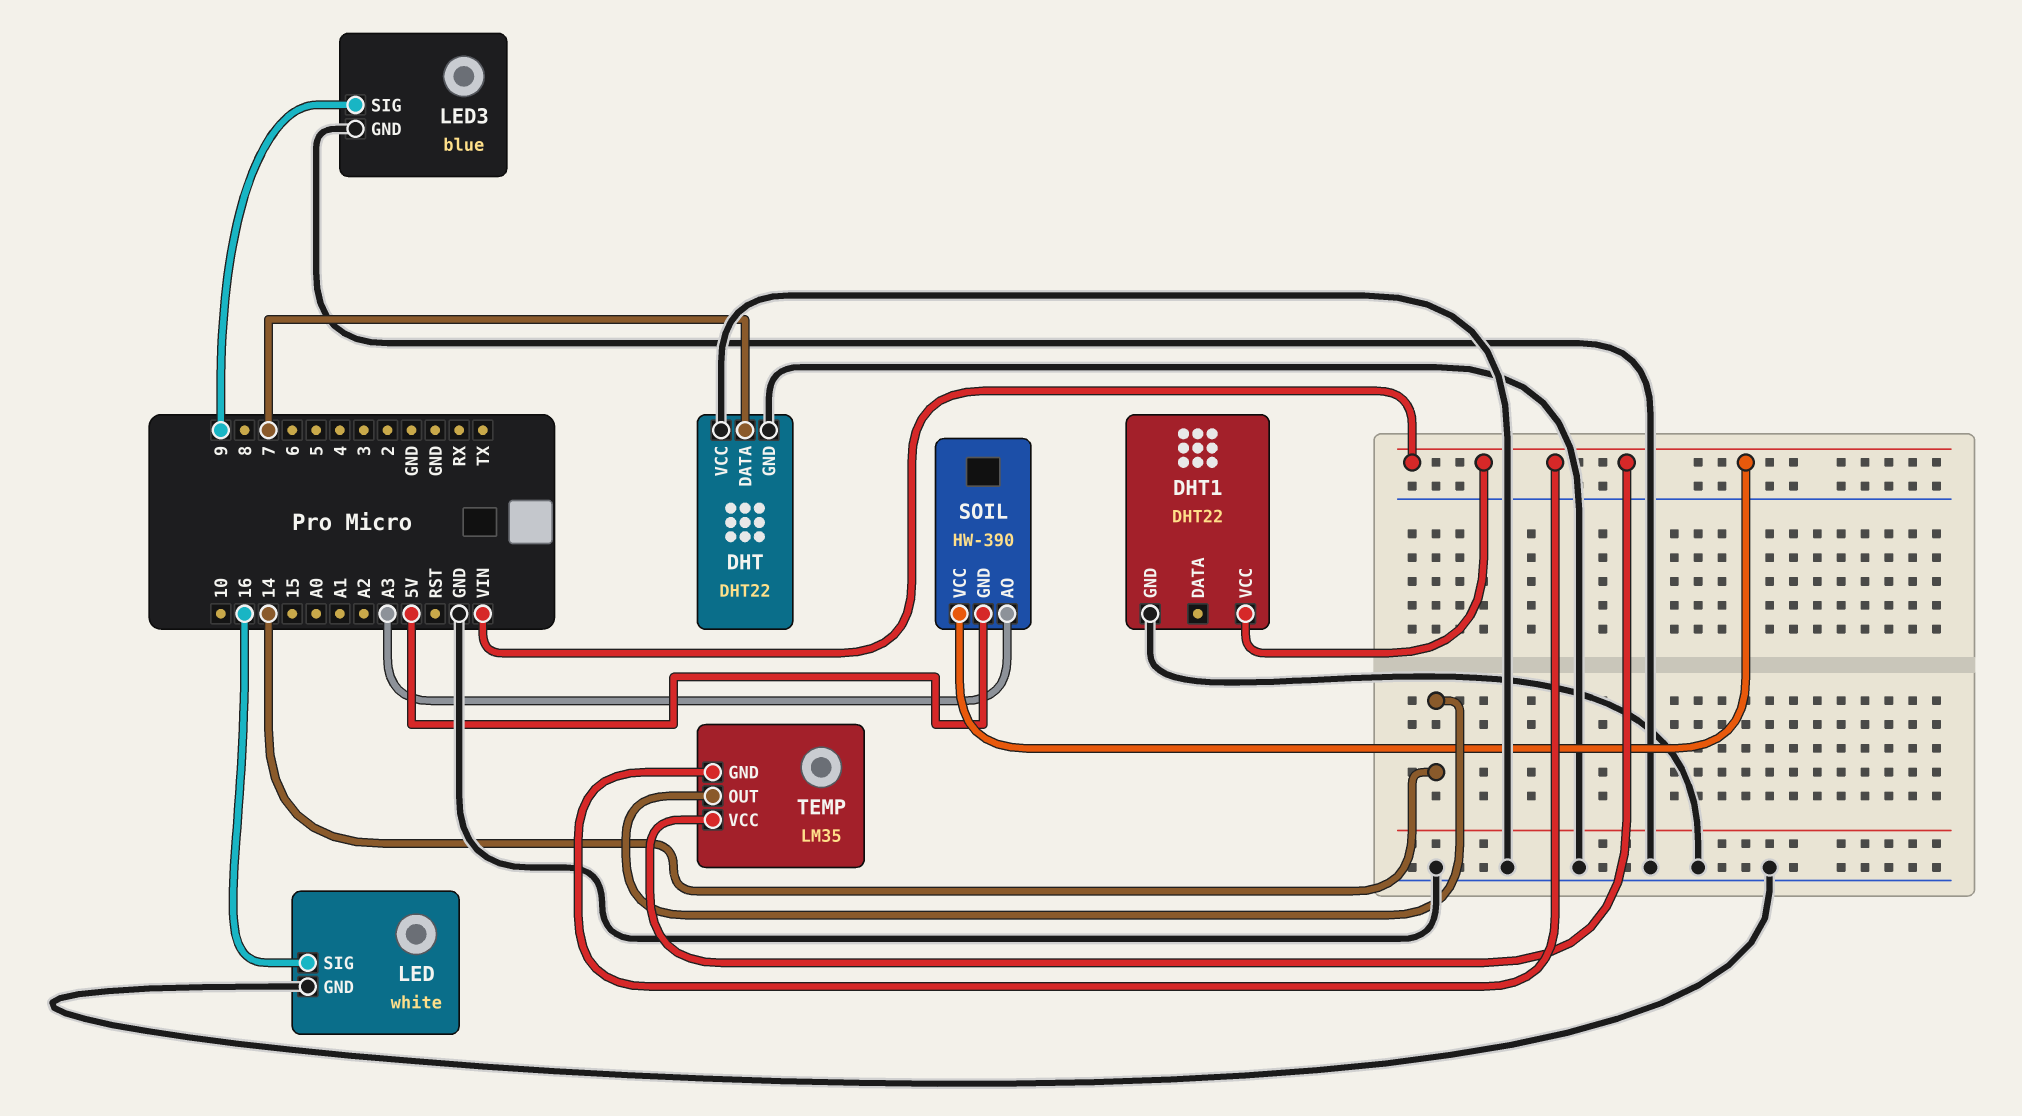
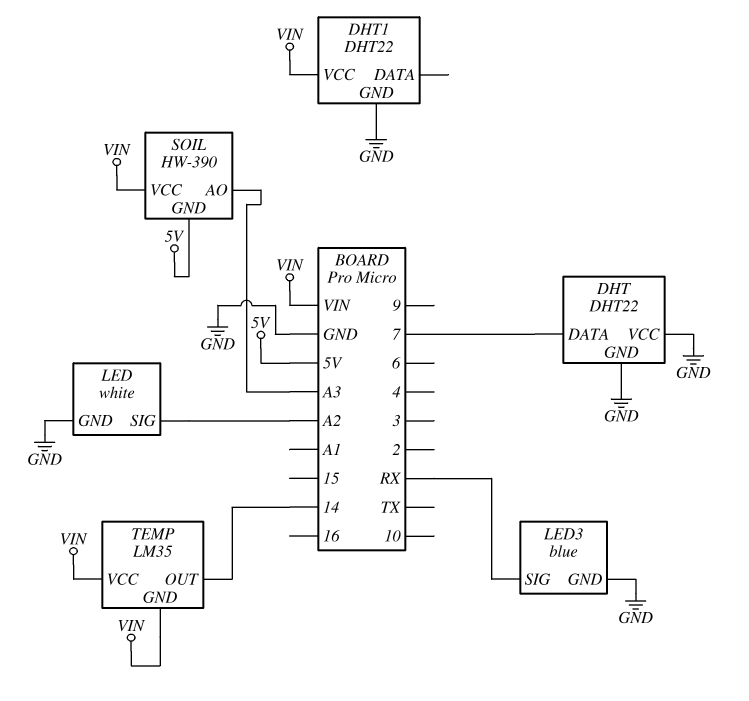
LED pin SIG: 16 -> A2
LED3 pin SIG: 9 -> RX

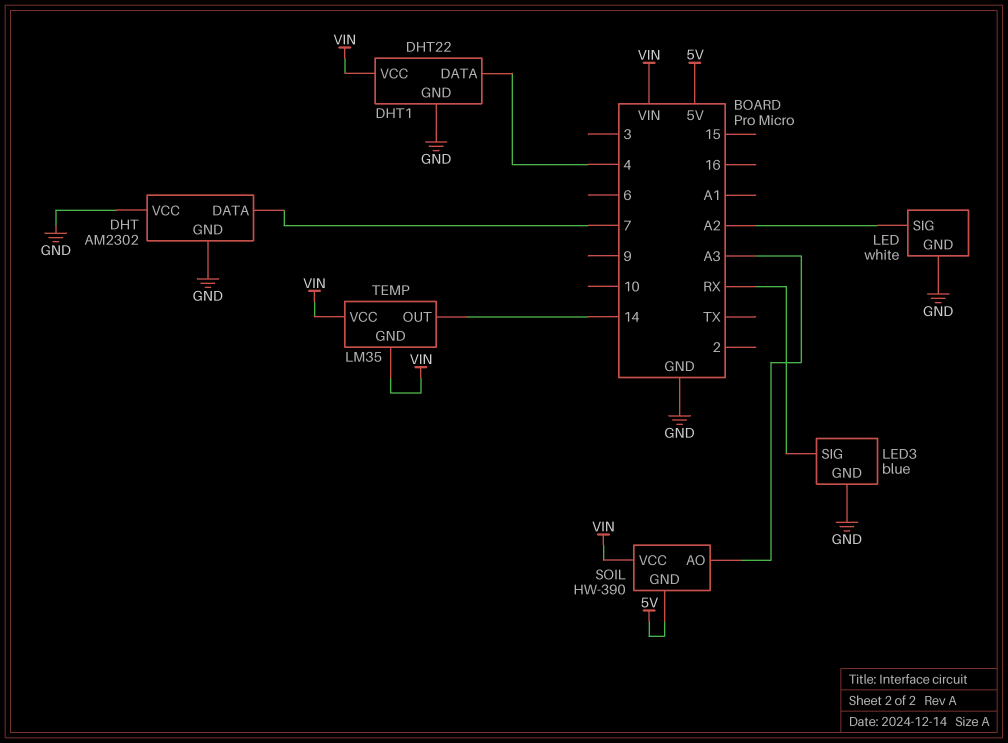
DHT: DHT22 -> AM2302
DHT1 pin DATA: none -> 4

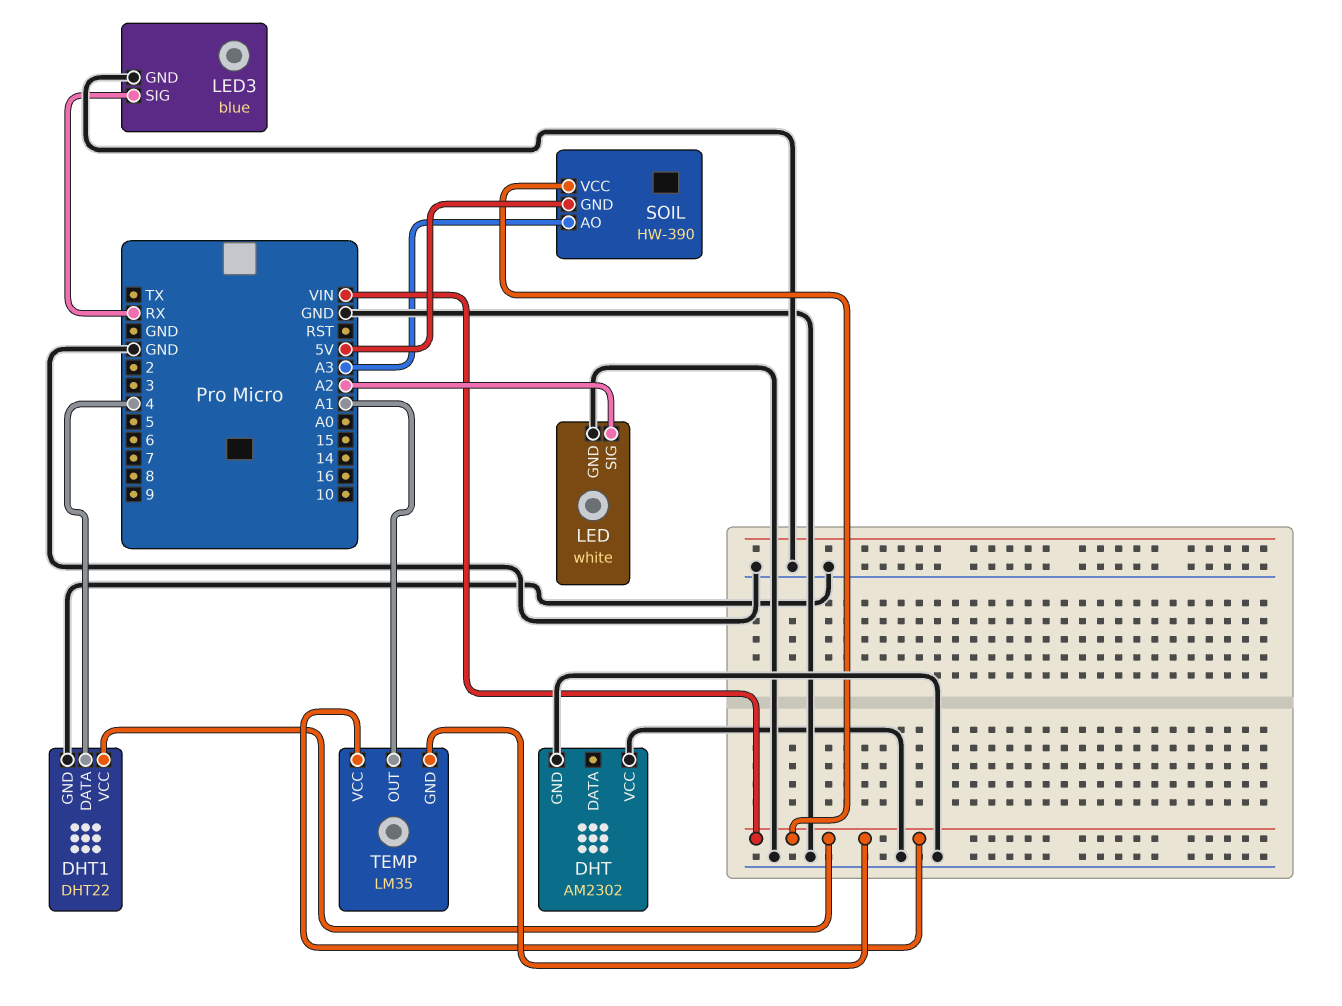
DHT pin DATA: 7 -> none
TEMP pin OUT: 14 -> A1

